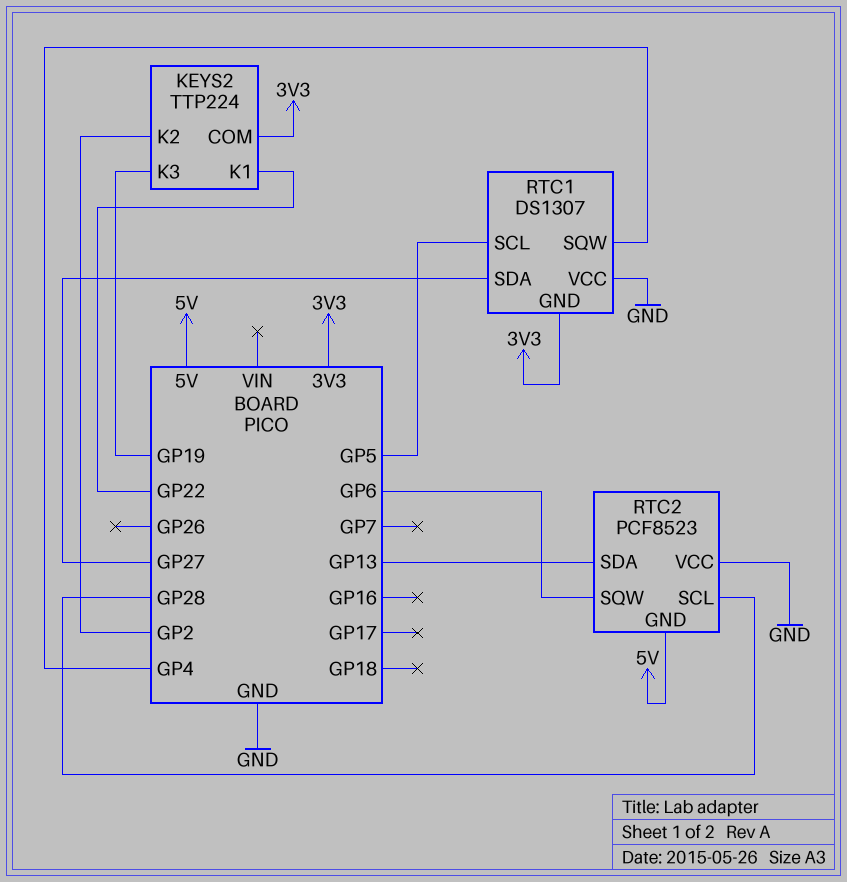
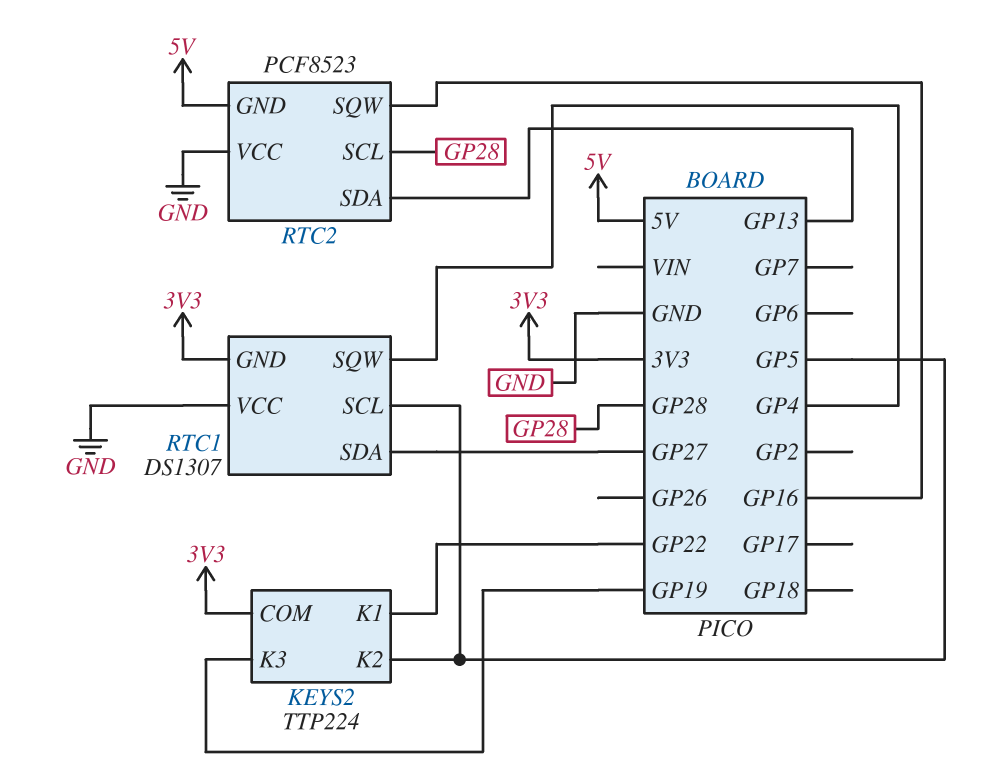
KEYS2 pin K2: GP2 -> GP5
RTC2 pin SQW: GP6 -> GP16

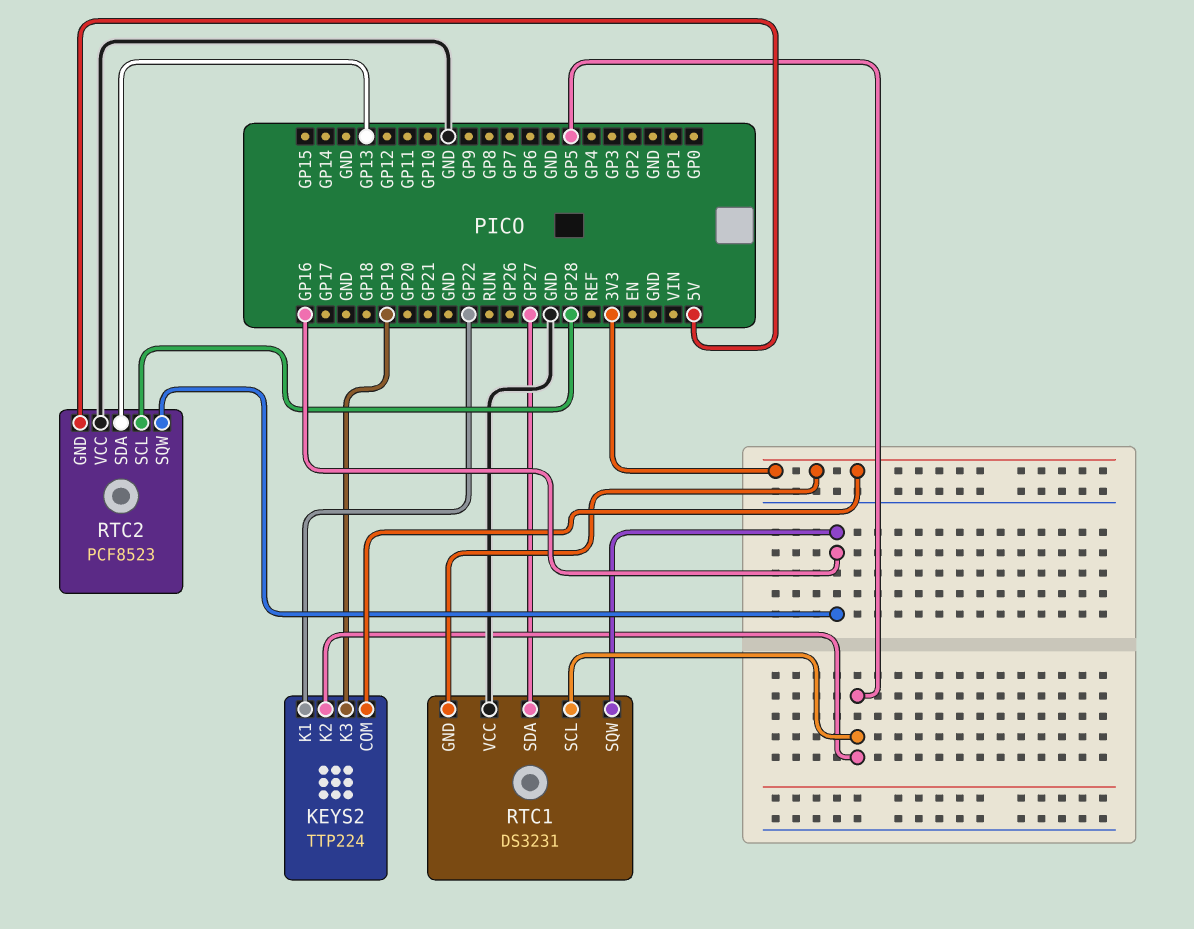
RTC1: DS1307 -> DS3231
RTC1 pin SQW: GP4 -> GP16

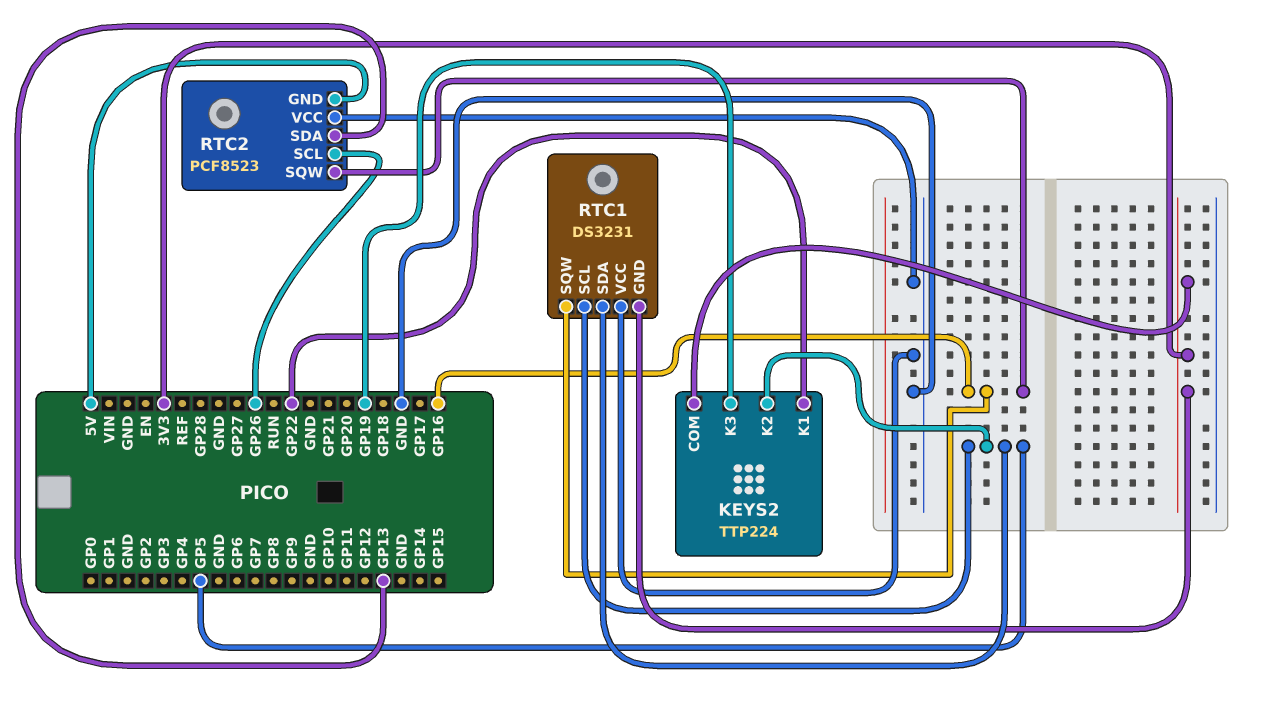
RTC1 pin SDA: GP27 -> GP5
RTC2 pin SCL: GP28 -> GP26

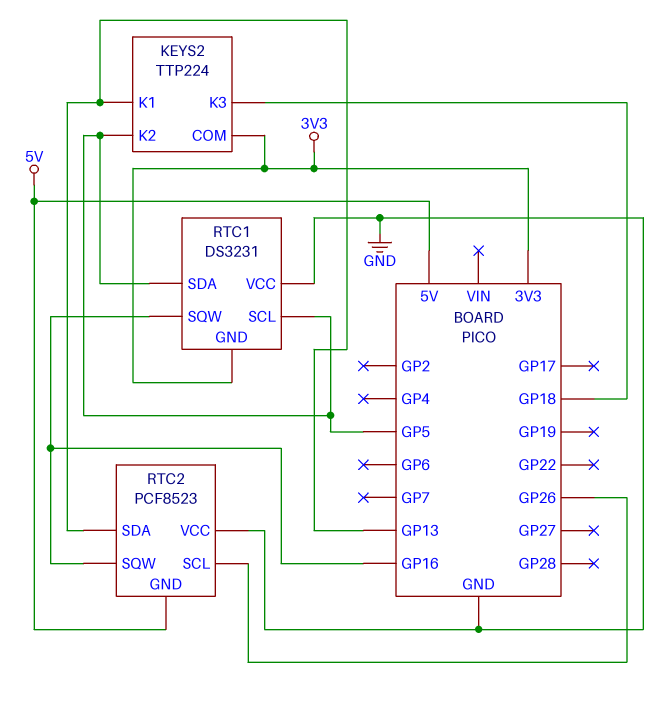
KEYS2 pin K1: GP22 -> GP13
KEYS2 pin K3: GP19 -> GP18

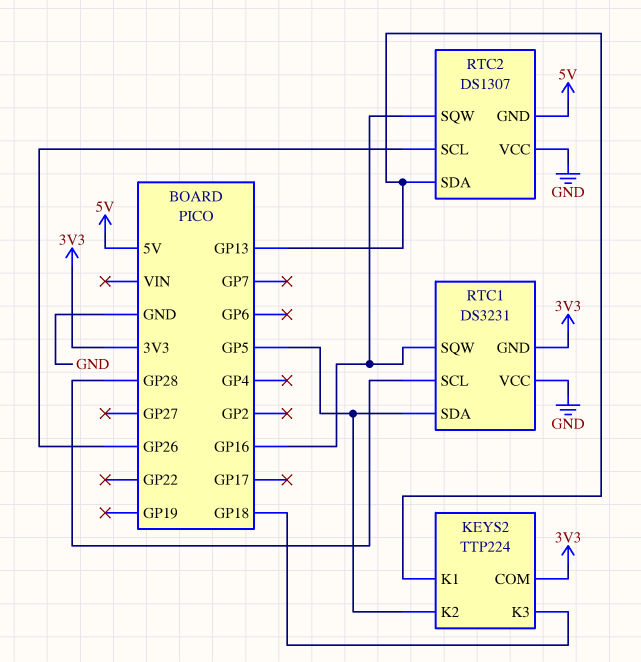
RTC1 pin SCL: GP5 -> GP28
RTC2: PCF8523 -> DS1307

